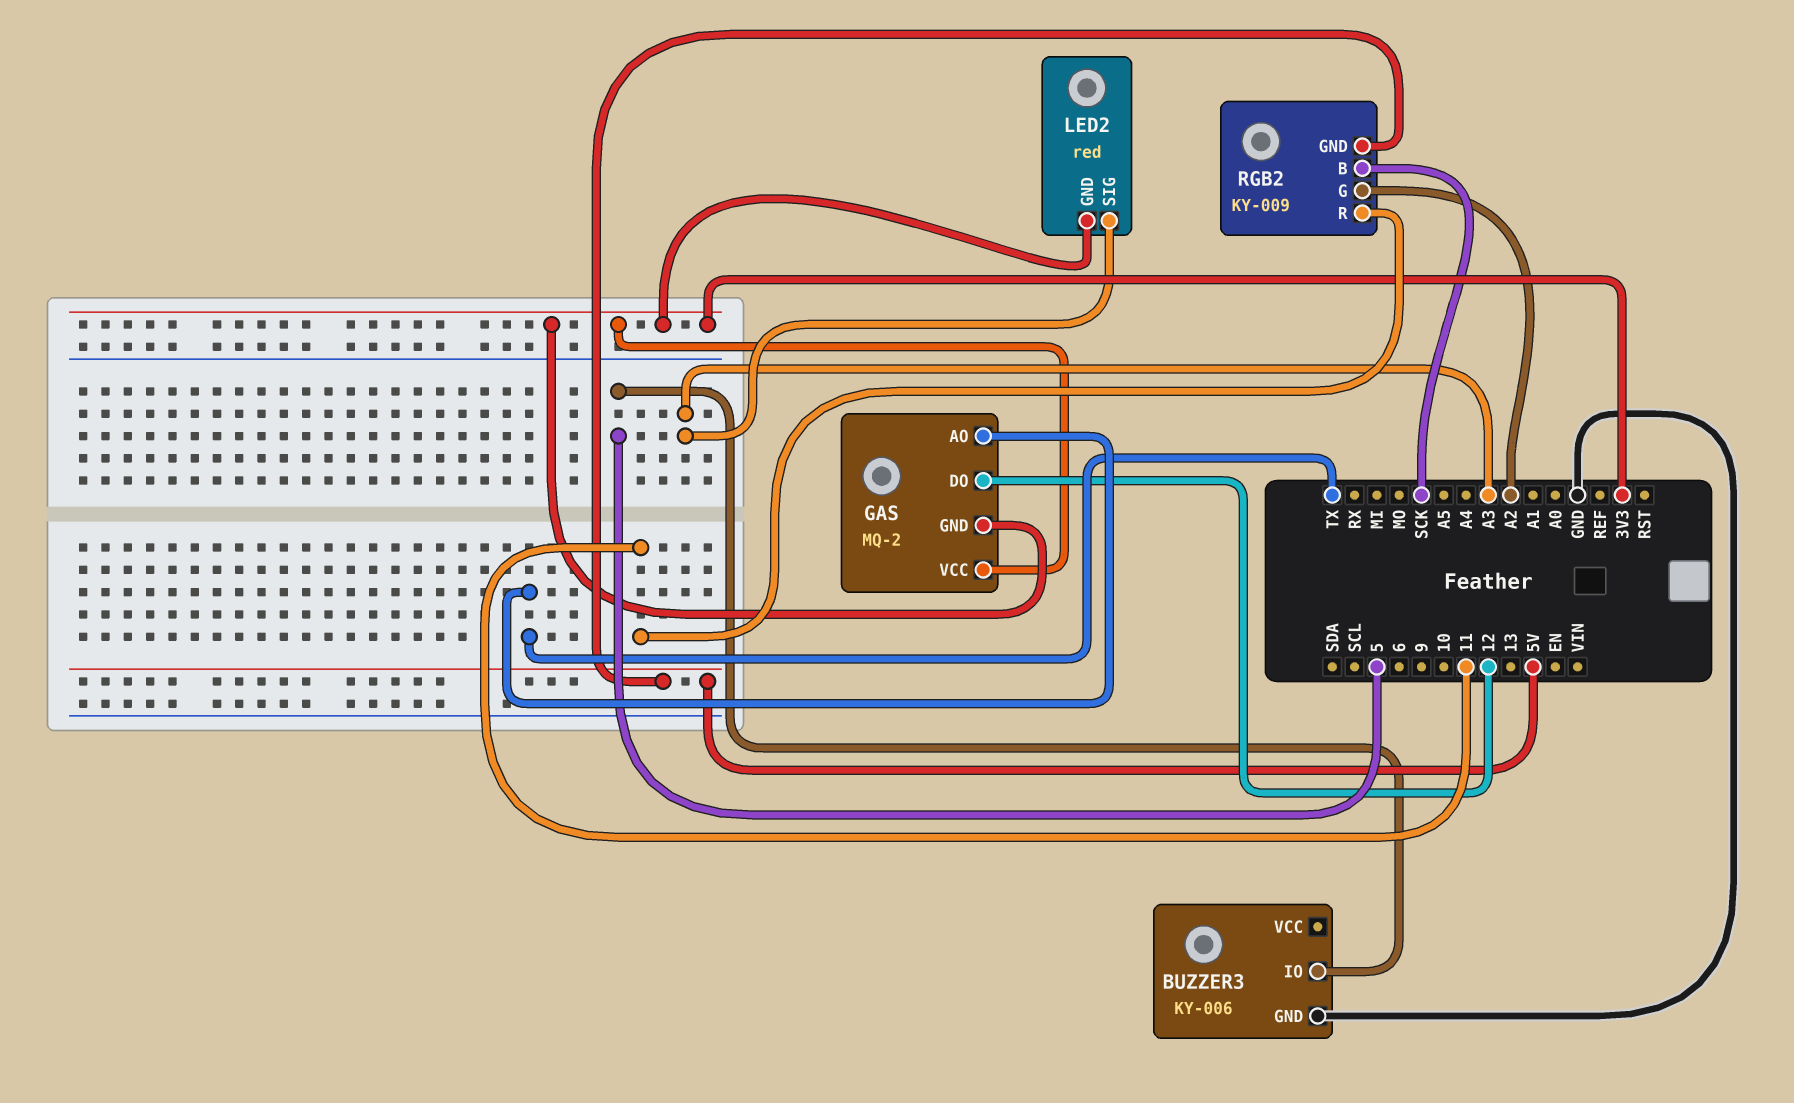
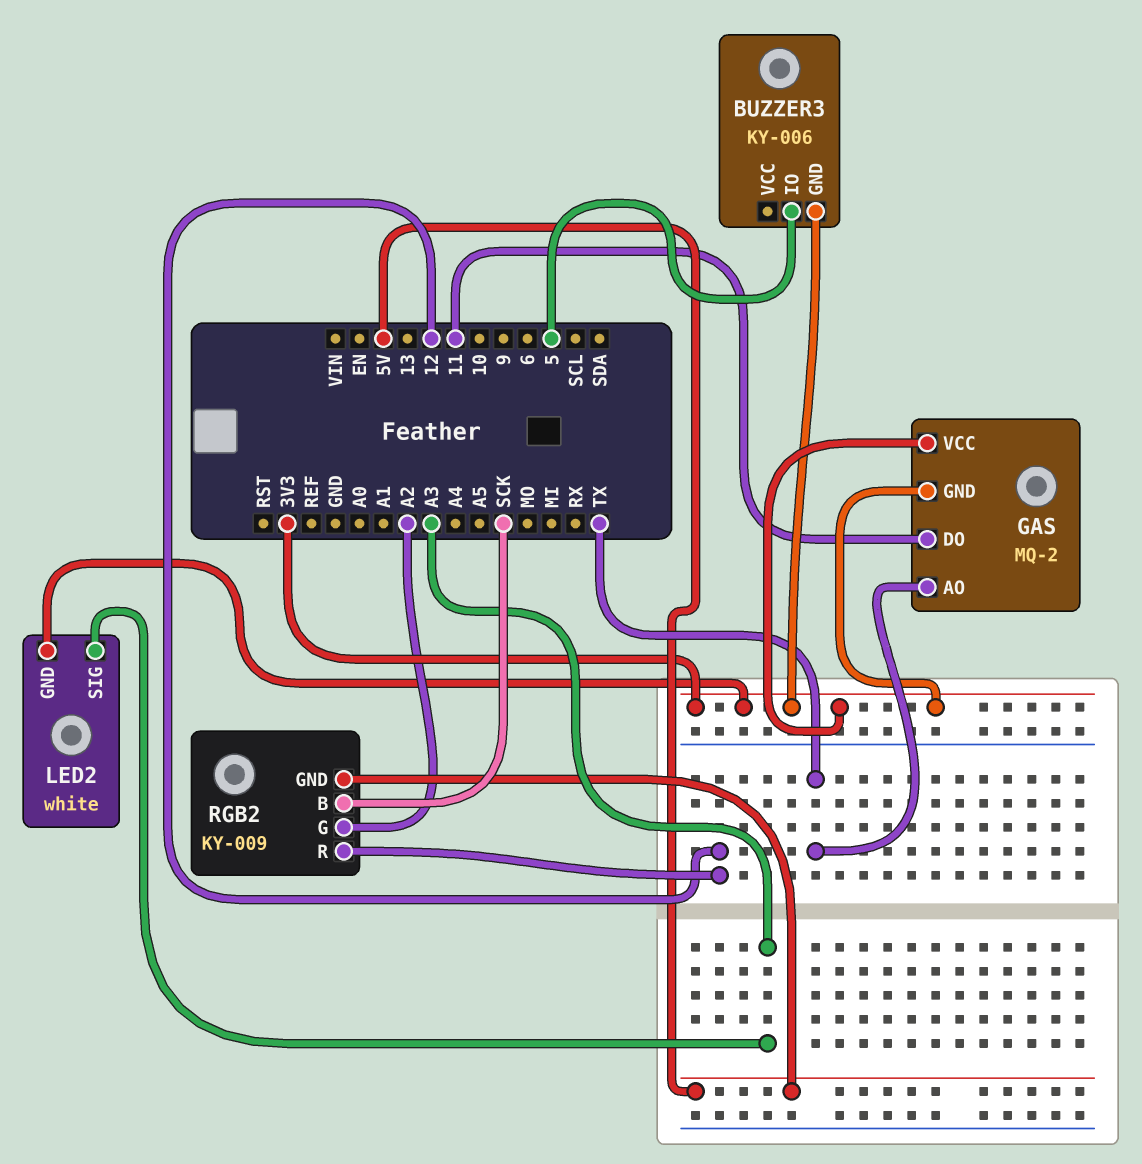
BUZZER3 pin GND: GND -> 3V3
GAS pin DO: 12 -> 11
LED2: red -> white
RGB2 pin R: 11 -> 12

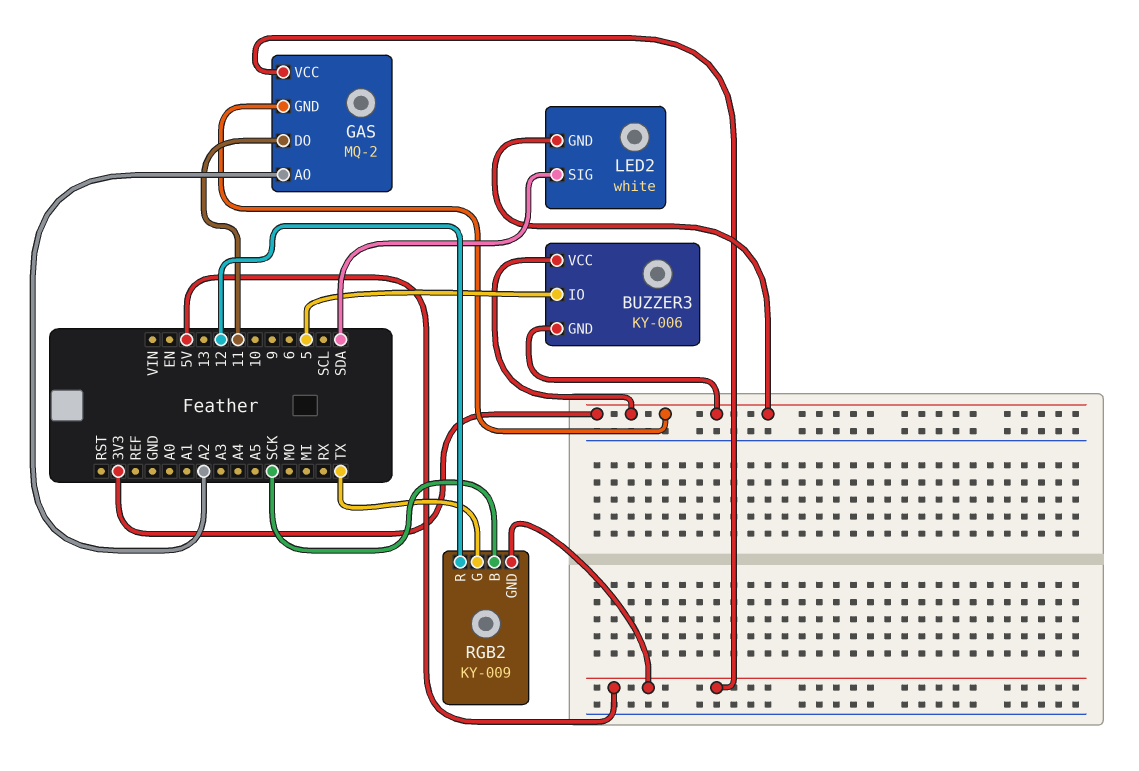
BUZZER3 pin VCC: none -> 3V3
GAS pin AO: TX -> A2
GAS pin VCC: 3V3 -> 5V
LED2 pin SIG: A3 -> SDA
RGB2 pin G: A2 -> TX

